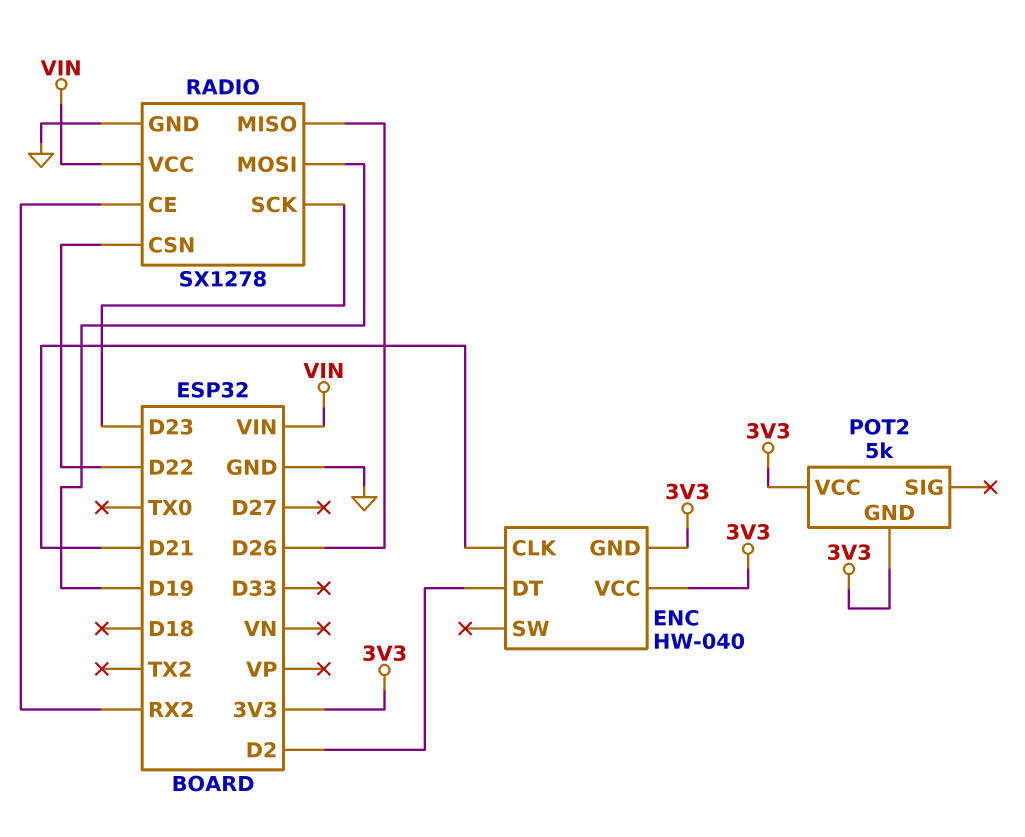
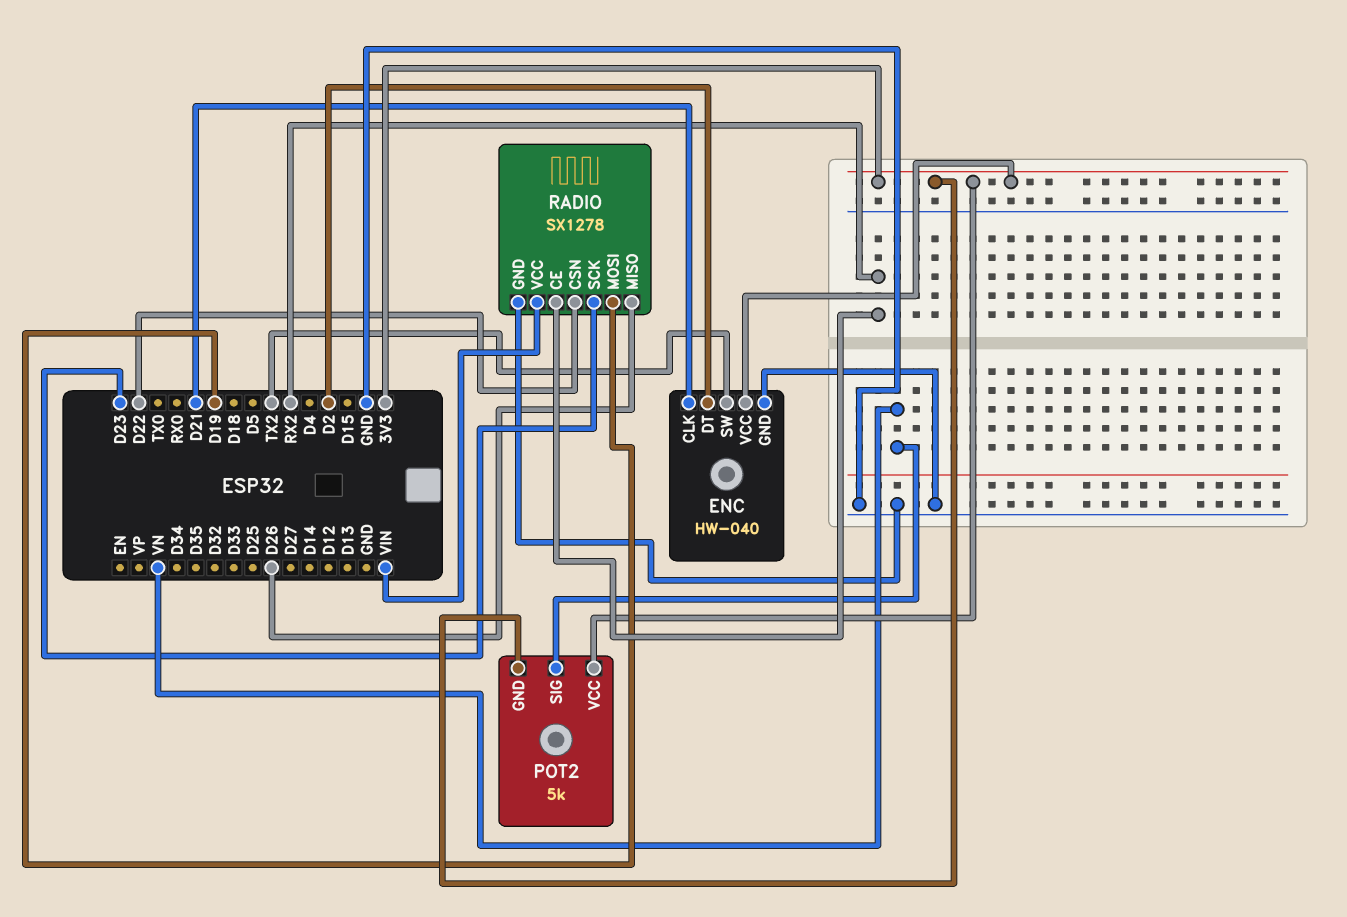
ENC pin GND: 3V3 -> GND
ENC pin SW: none -> TX2
POT2 pin SIG: none -> VN

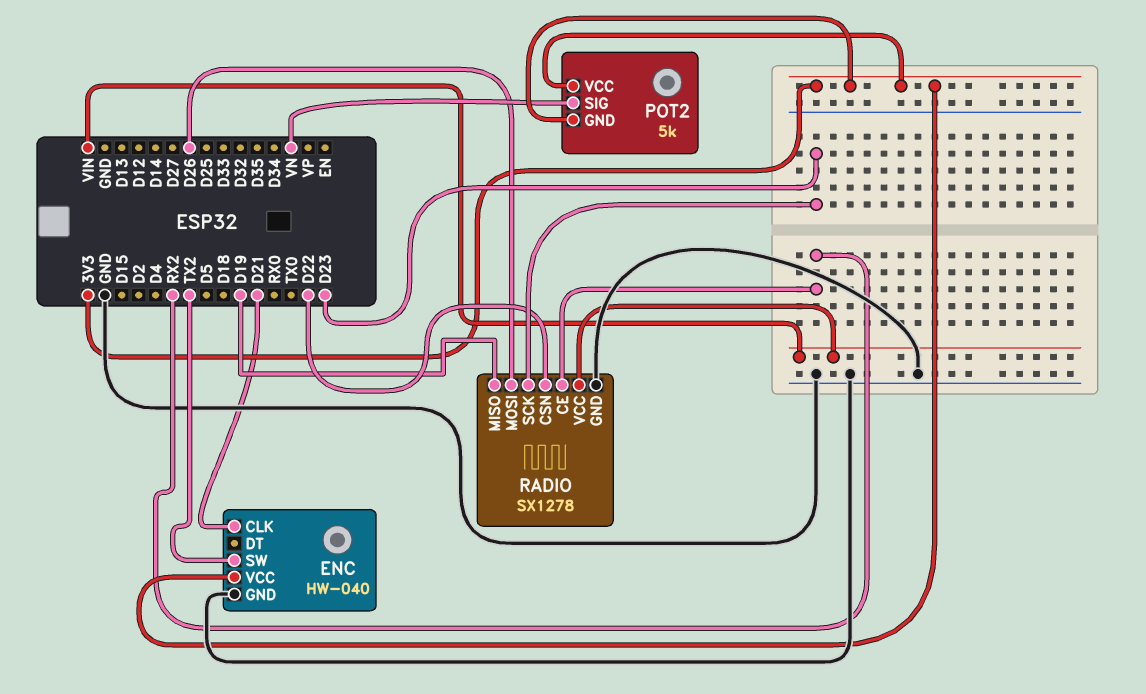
ENC pin DT: D2 -> none
RADIO pin MISO: D26 -> D19
RADIO pin MOSI: D19 -> D26

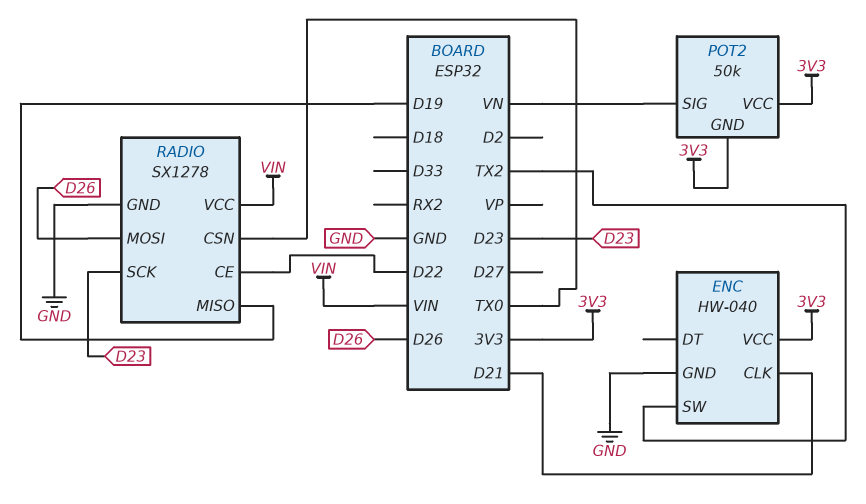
POT2: 5k -> 50k
RADIO pin CE: RX2 -> D22
RADIO pin CSN: D22 -> TX0

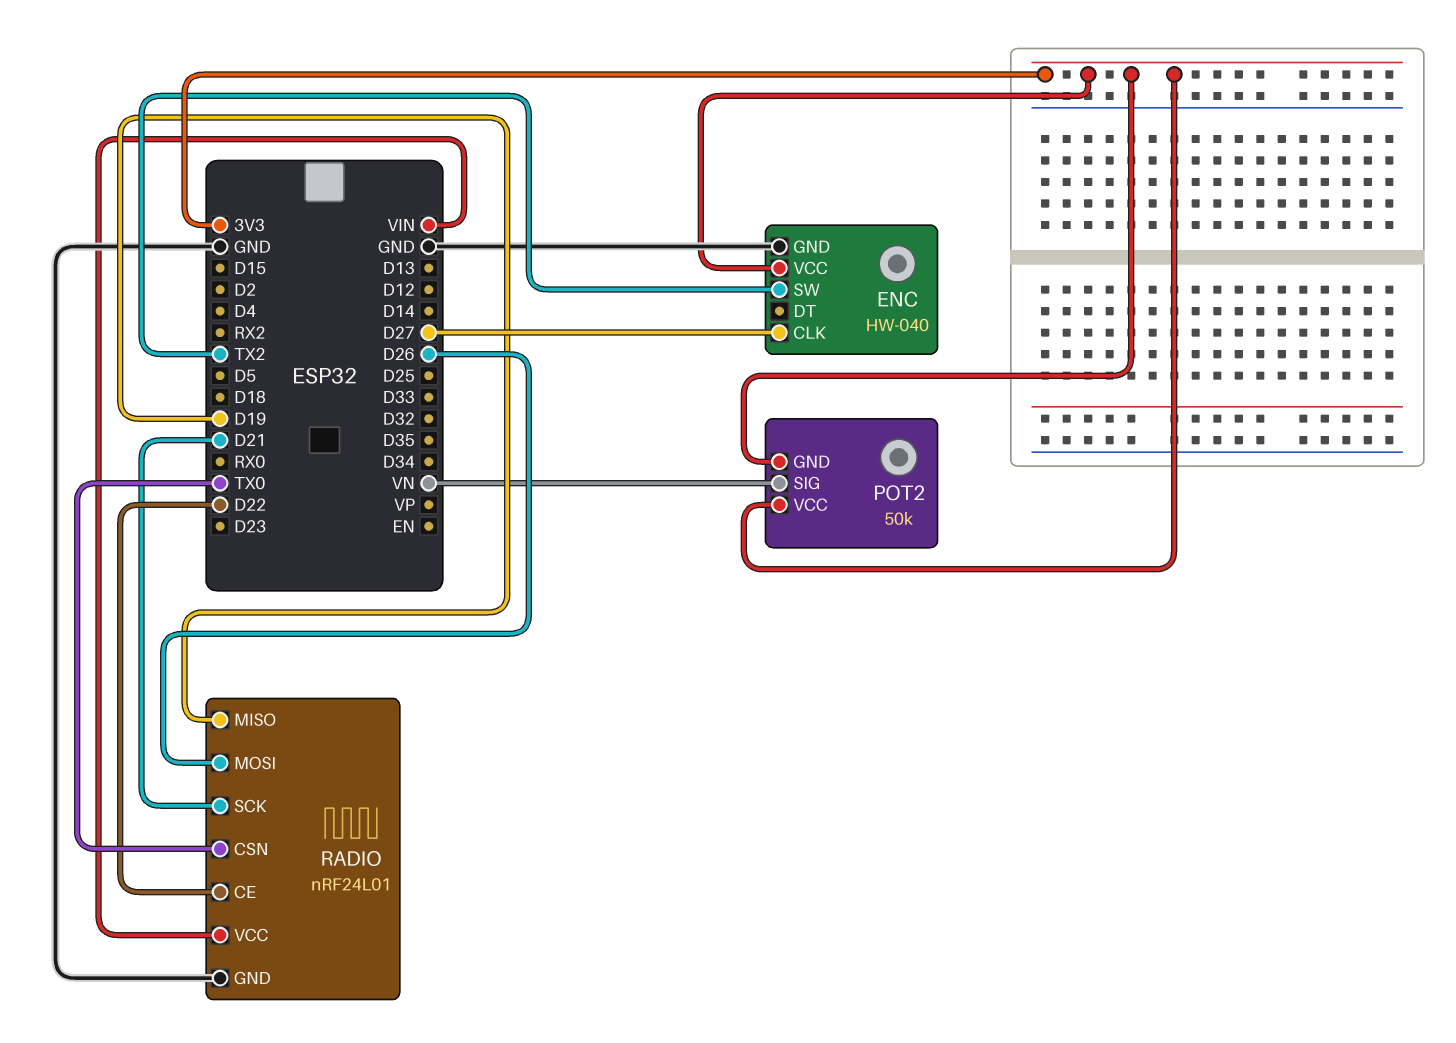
ENC pin CLK: D21 -> D27
RADIO: SX1278 -> nRF24L01
RADIO pin SCK: D23 -> D21

